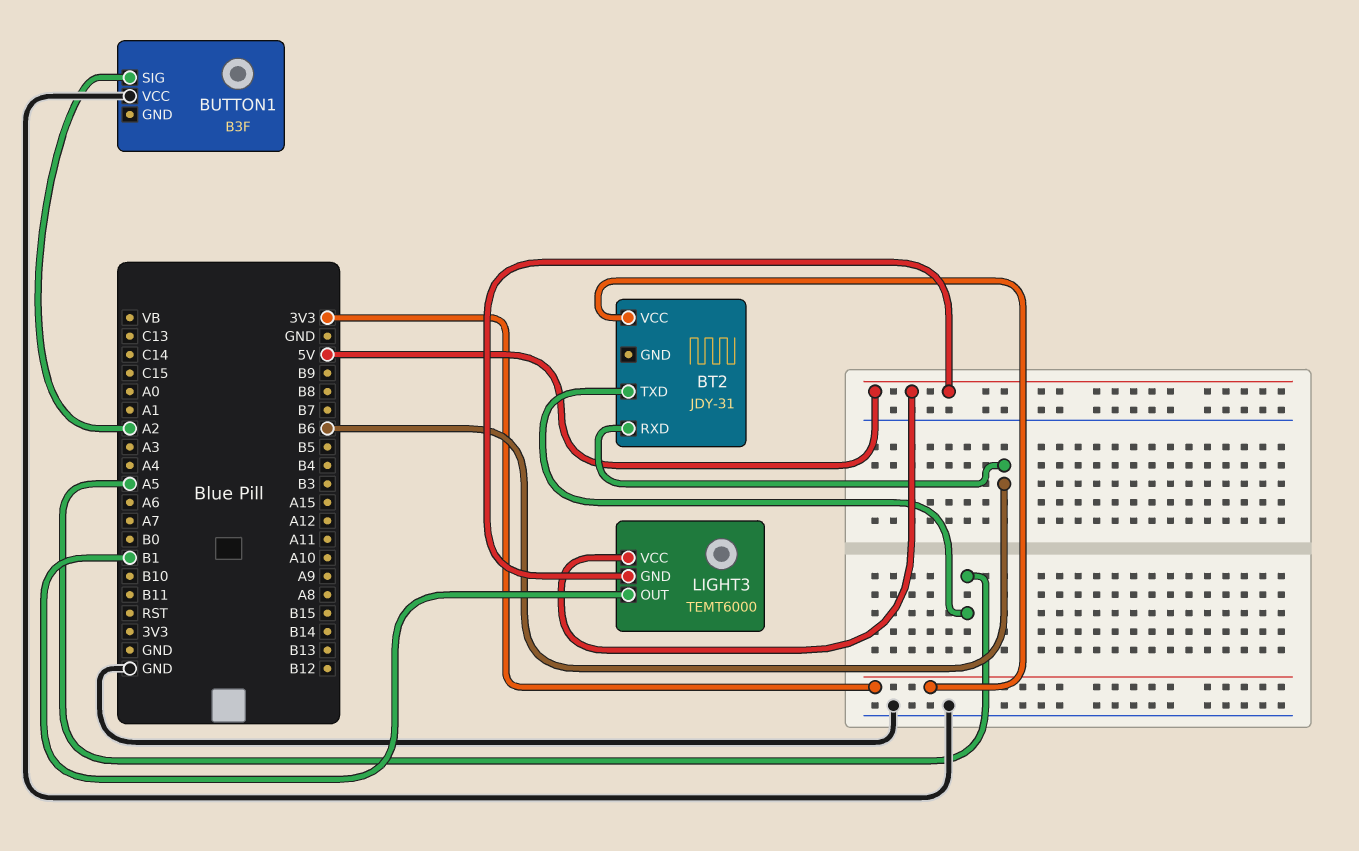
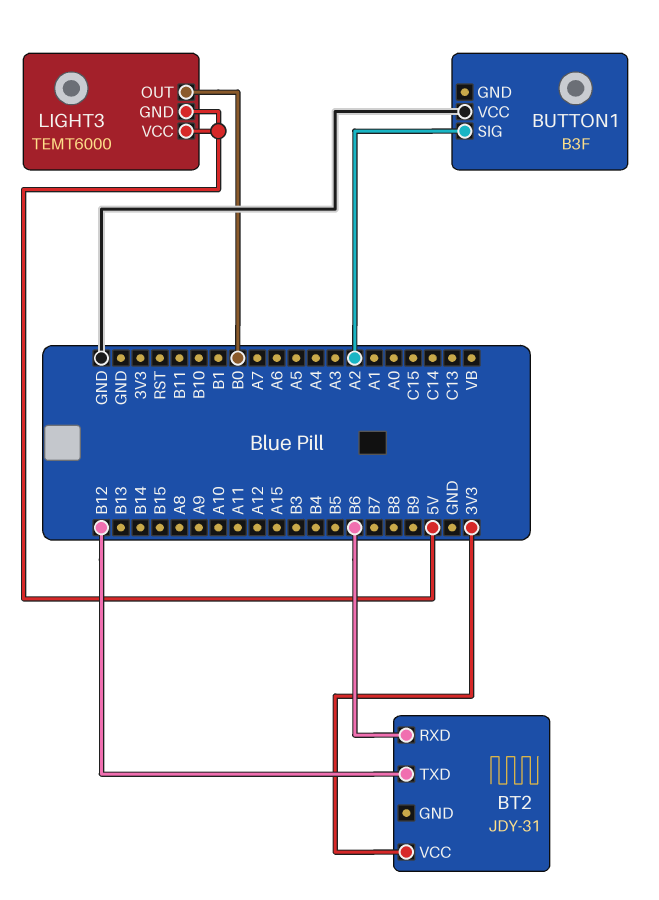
BT2 pin TXD: A5 -> B12
LIGHT3 pin OUT: B1 -> B0

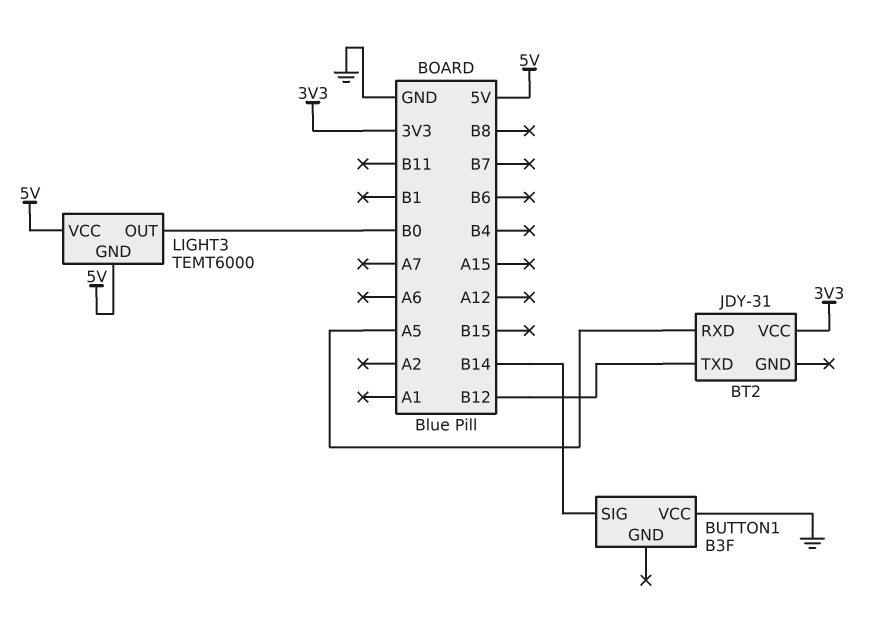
BT2 pin RXD: B6 -> A5
BUTTON1 pin SIG: A2 -> B14

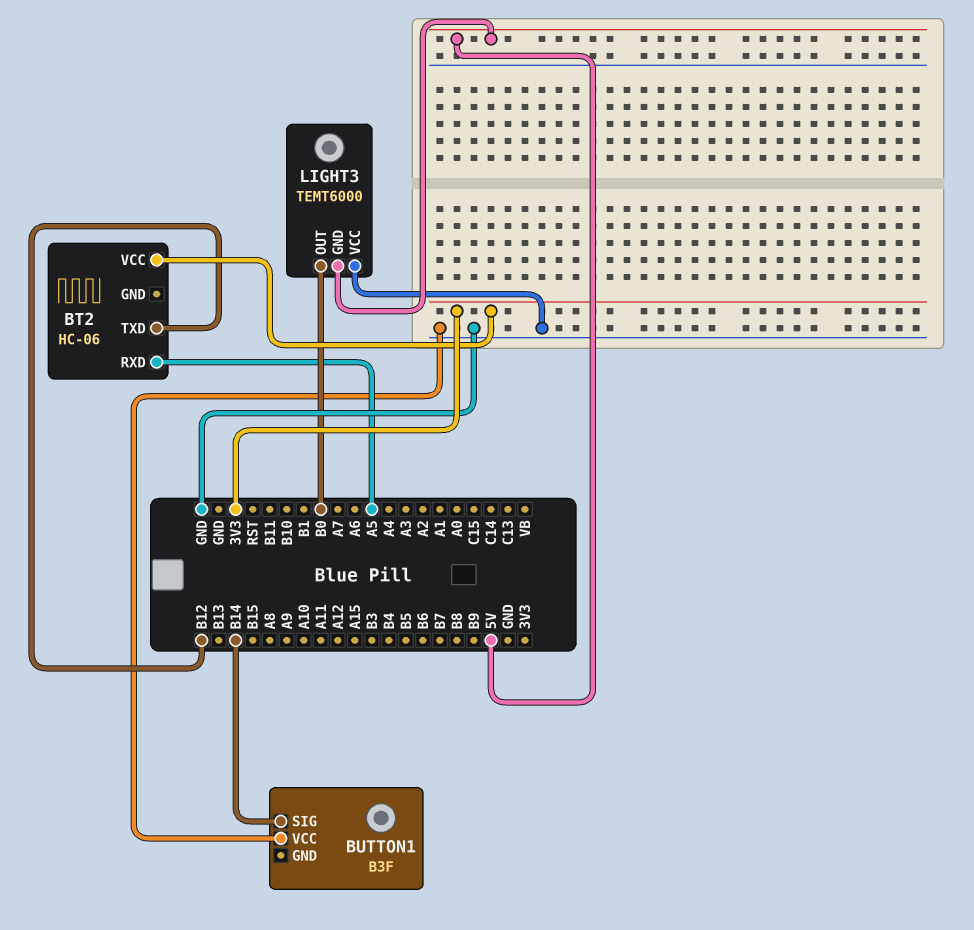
BT2: JDY-31 -> HC-06
LIGHT3 pin VCC: 5V -> GND

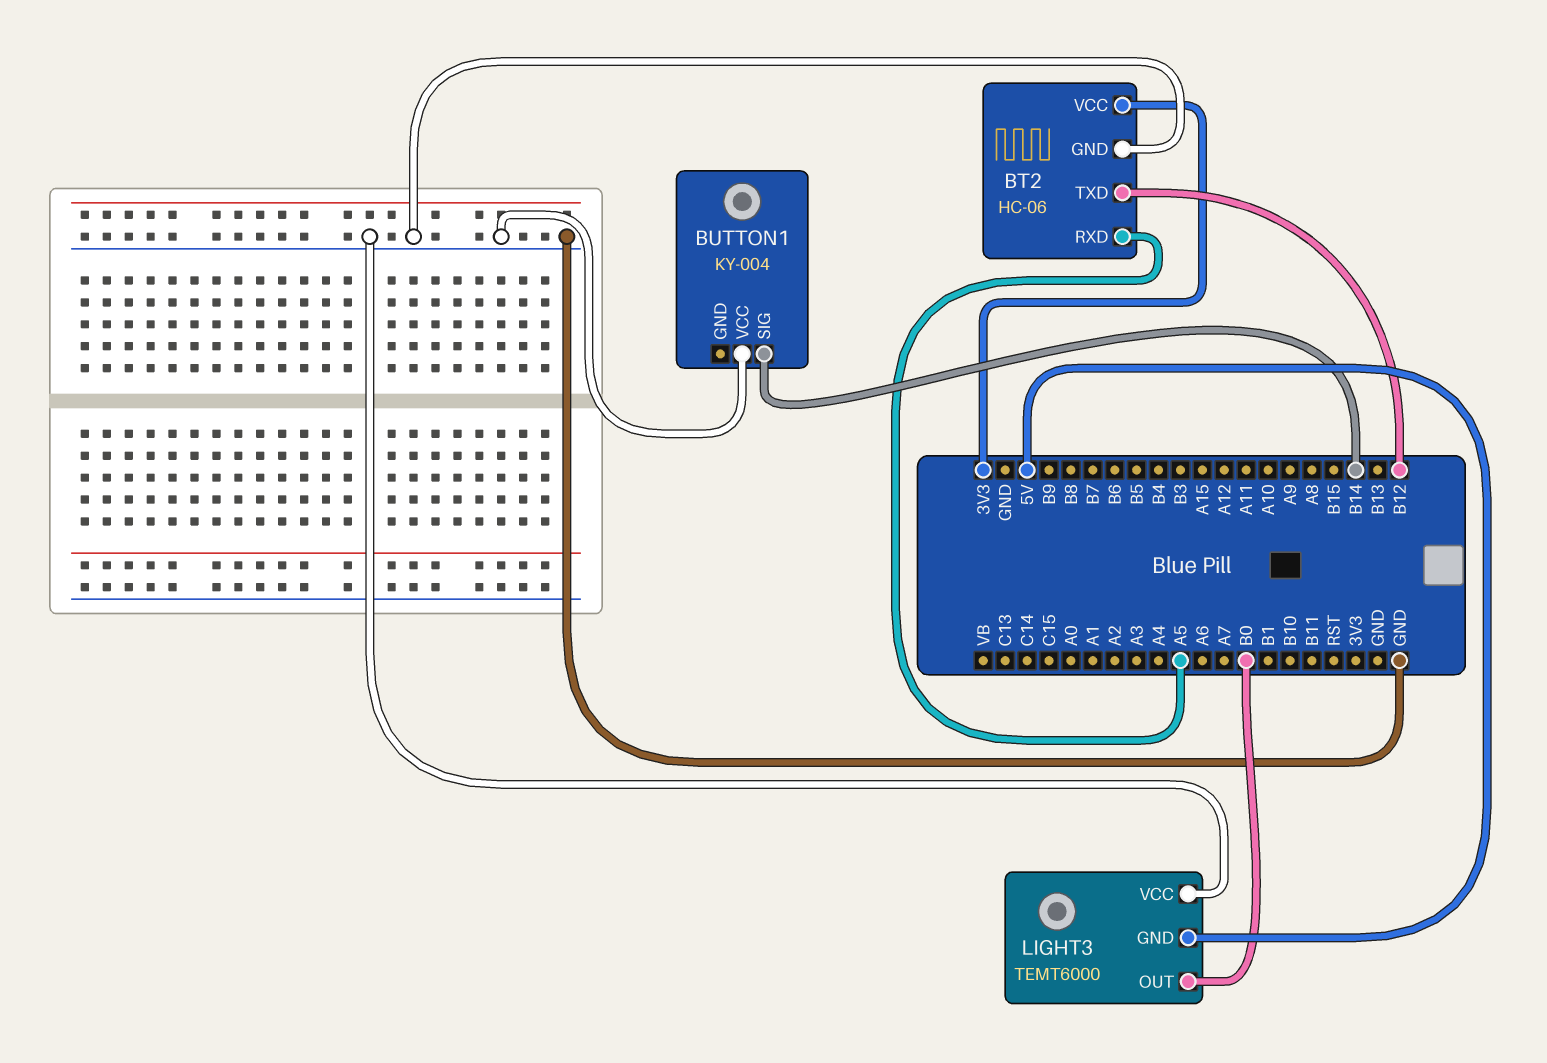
BT2 pin GND: none -> GND
BUTTON1: B3F -> KY-004

